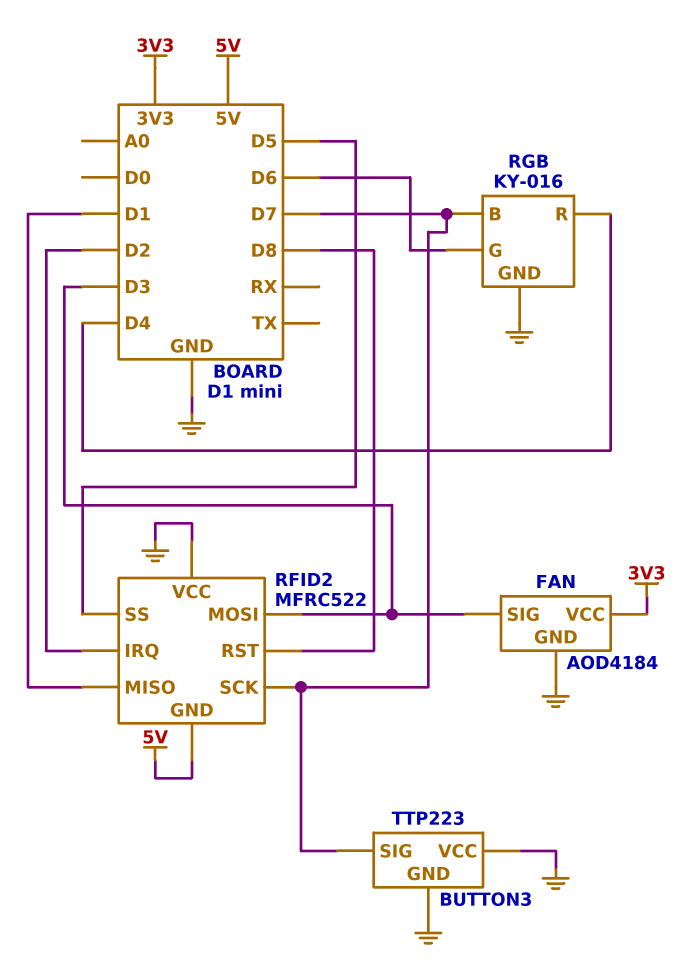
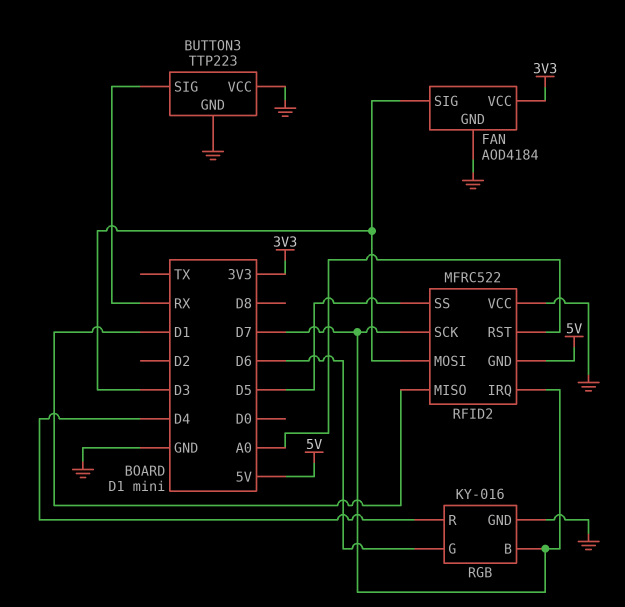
BUTTON3 pin SIG: D7 -> RX
RFID2 pin IRQ: D2 -> D7
RFID2 pin RST: D8 -> A0

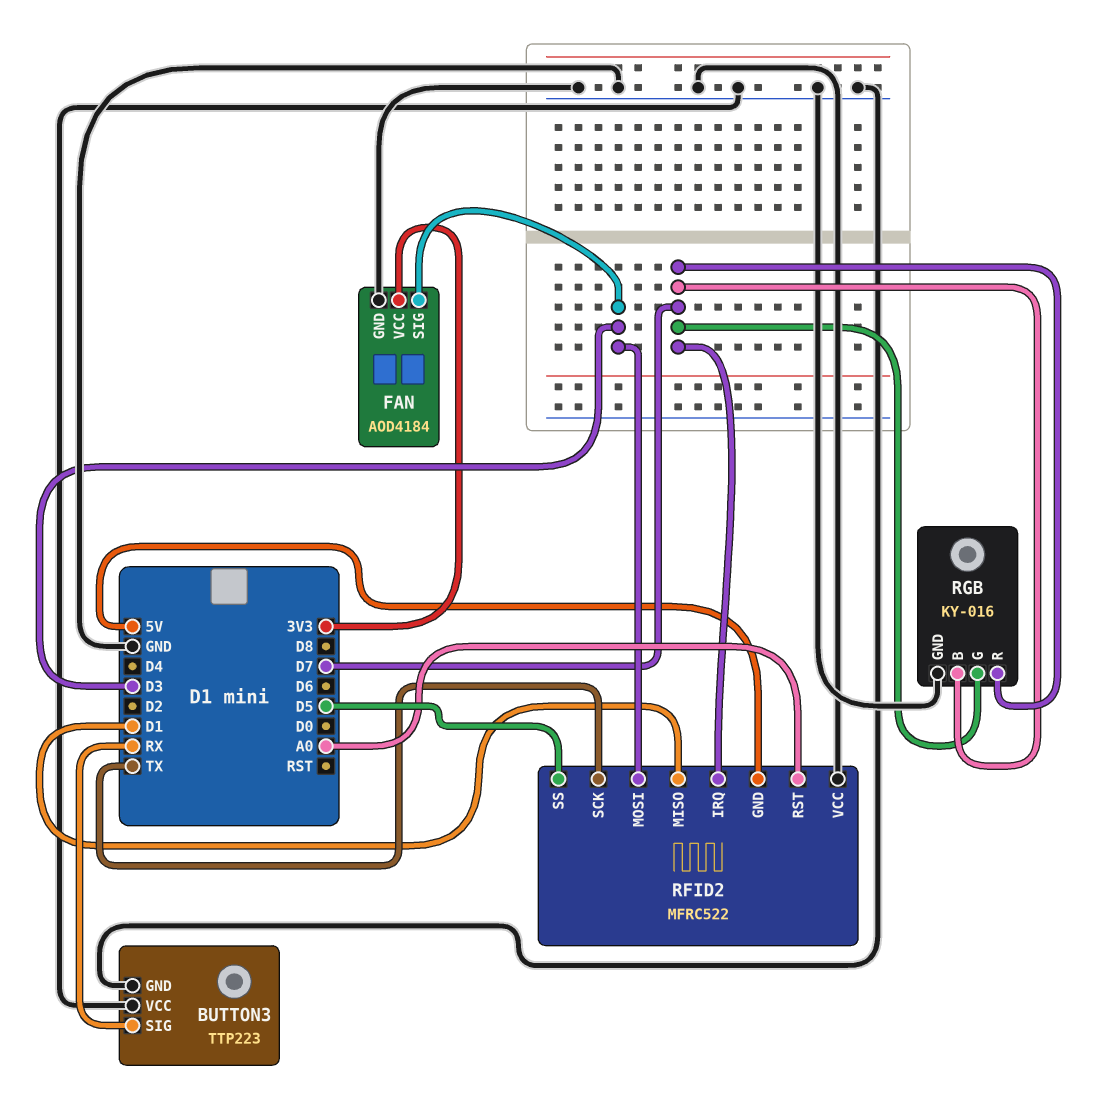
RFID2 pin SCK: D7 -> TX
RGB pin G: D6 -> D7
RGB pin R: D4 -> D7

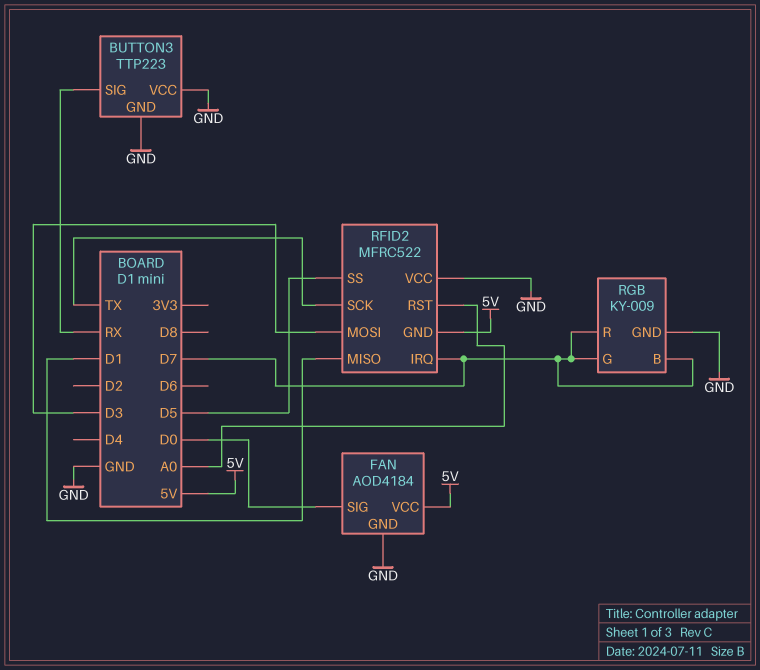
FAN pin SIG: D3 -> D0
FAN pin VCC: 3V3 -> 5V
RGB: KY-016 -> KY-009

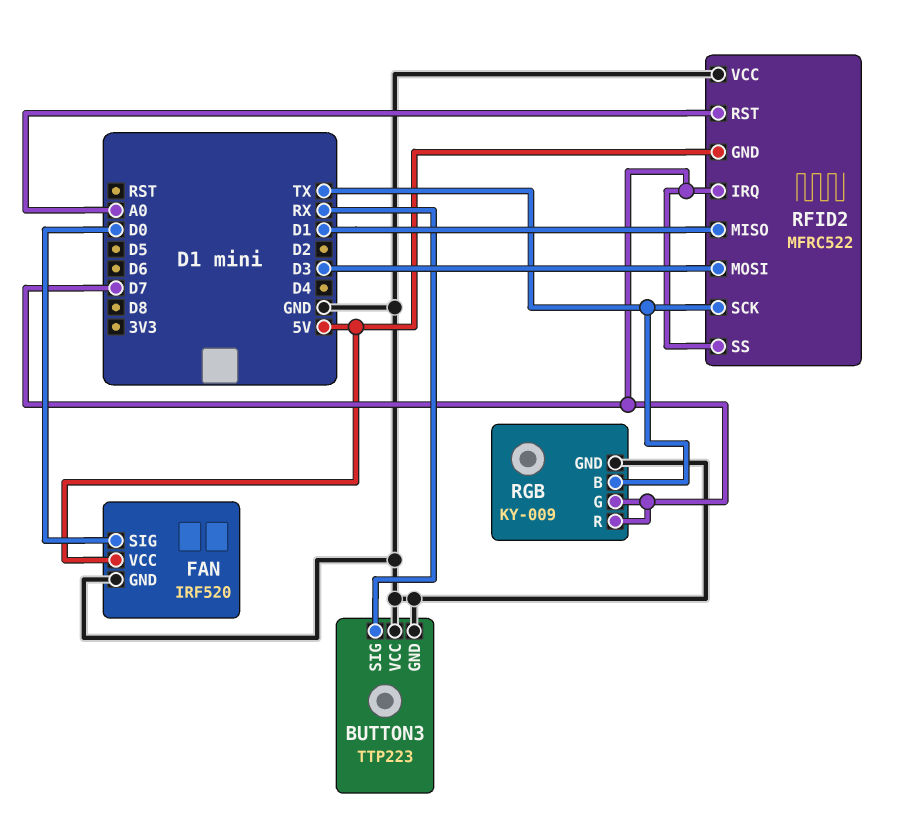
FAN: AOD4184 -> IRF520
RFID2 pin SS: D5 -> D7
RGB pin B: D7 -> TX

